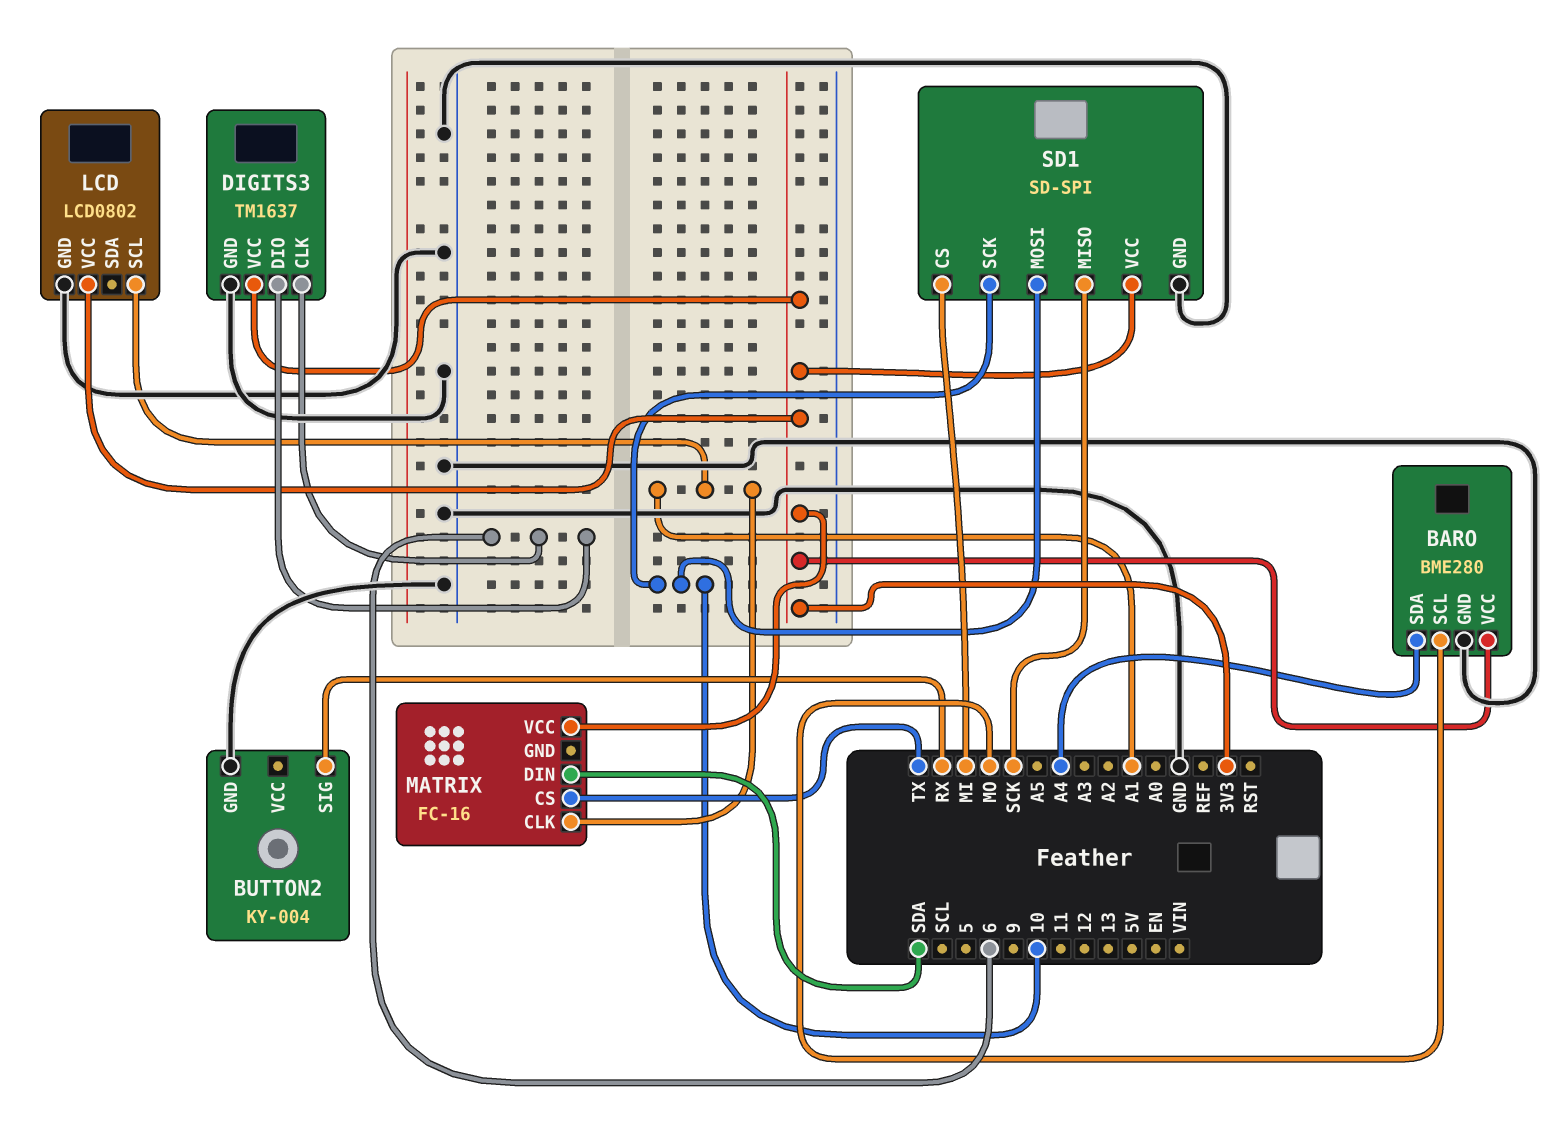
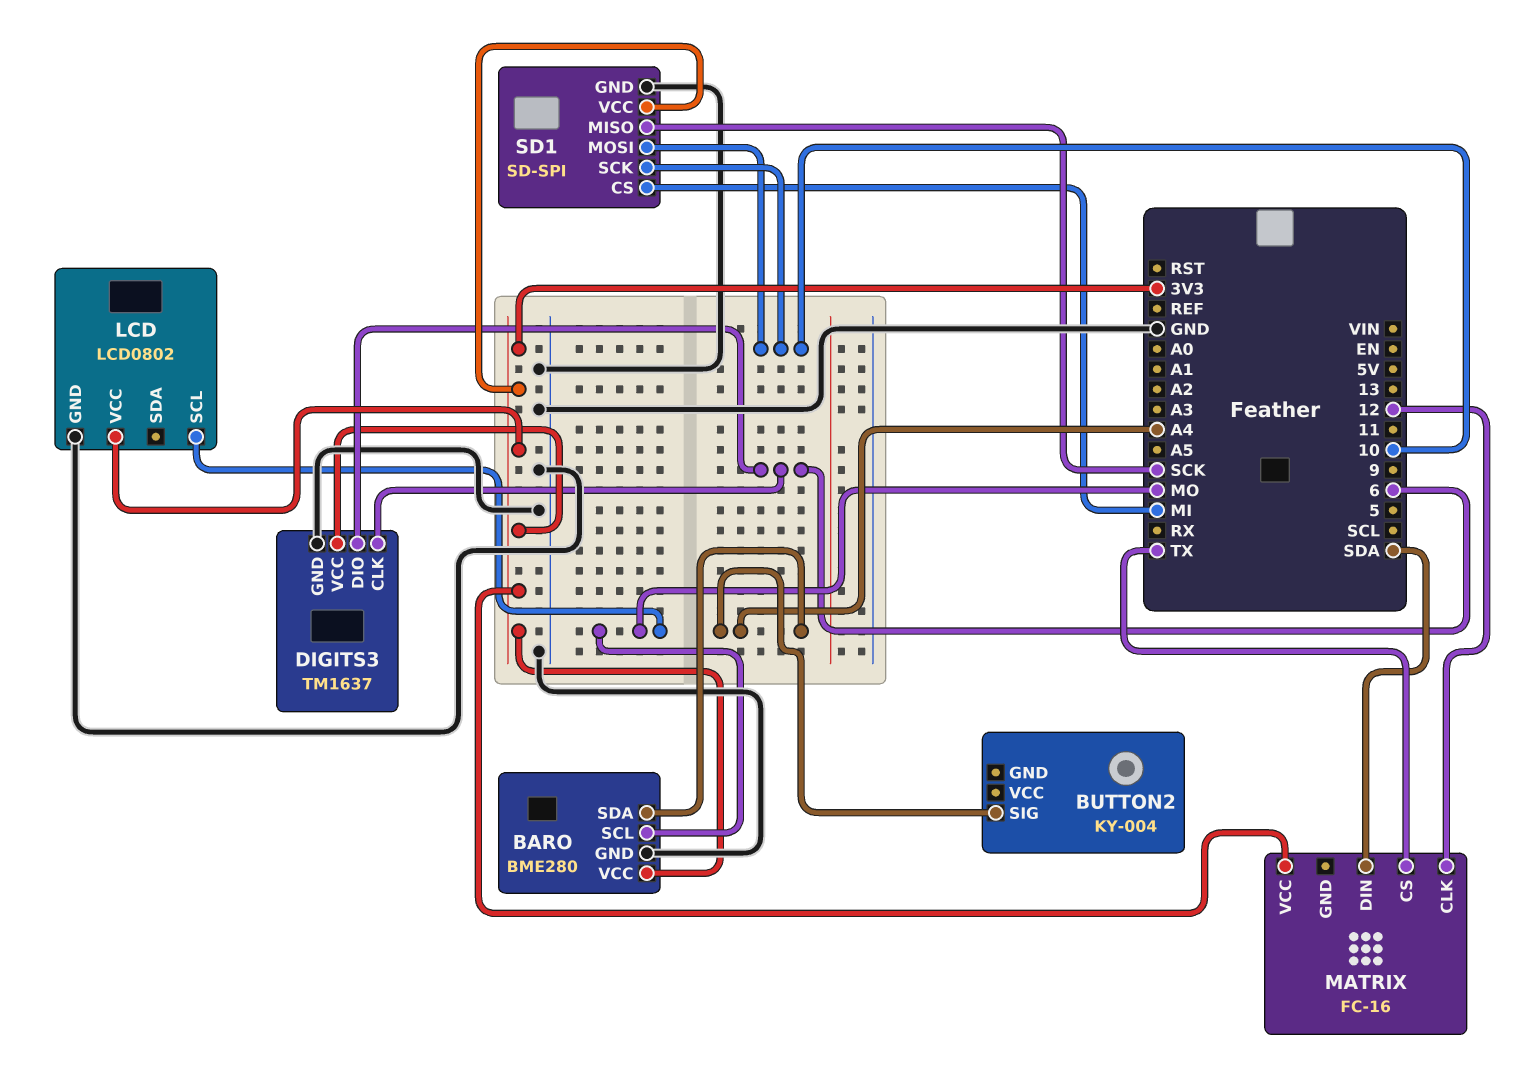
BUTTON2 pin GND: GND -> none
BUTTON2 pin SIG: RX -> A4
LCD pin SCL: A1 -> MO
MATRIX pin CLK: A1 -> 12

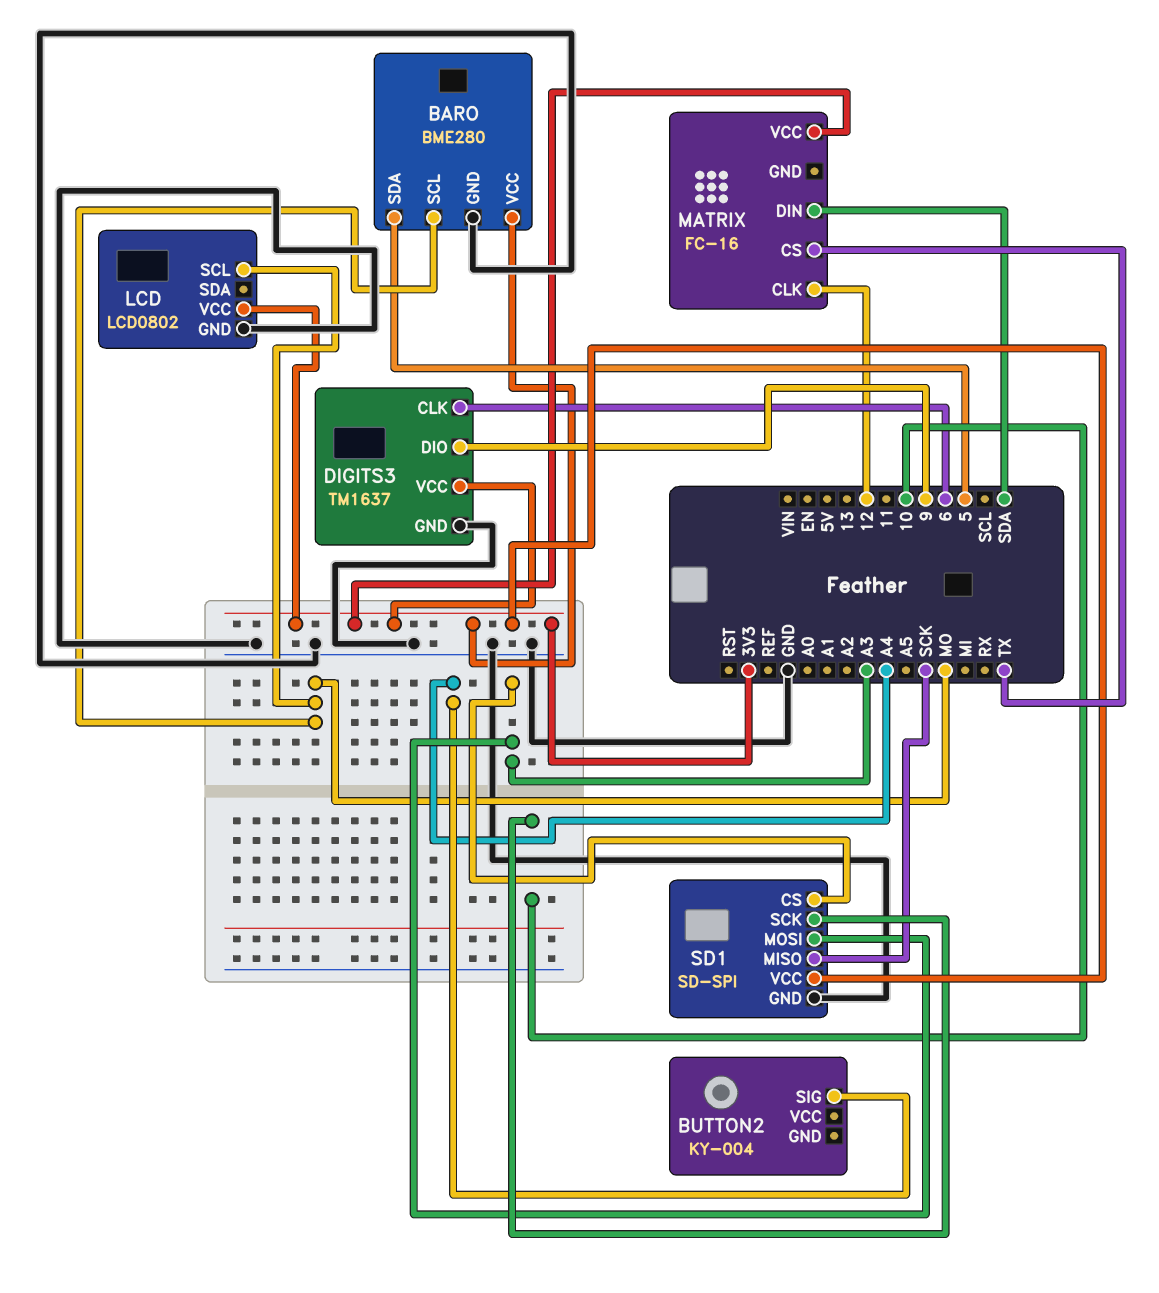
BARO pin SDA: A4 -> 5
DIGITS3 pin DIO: 6 -> 9
SD1 pin CS: MI -> A3
SD1 pin MOSI: 10 -> A3

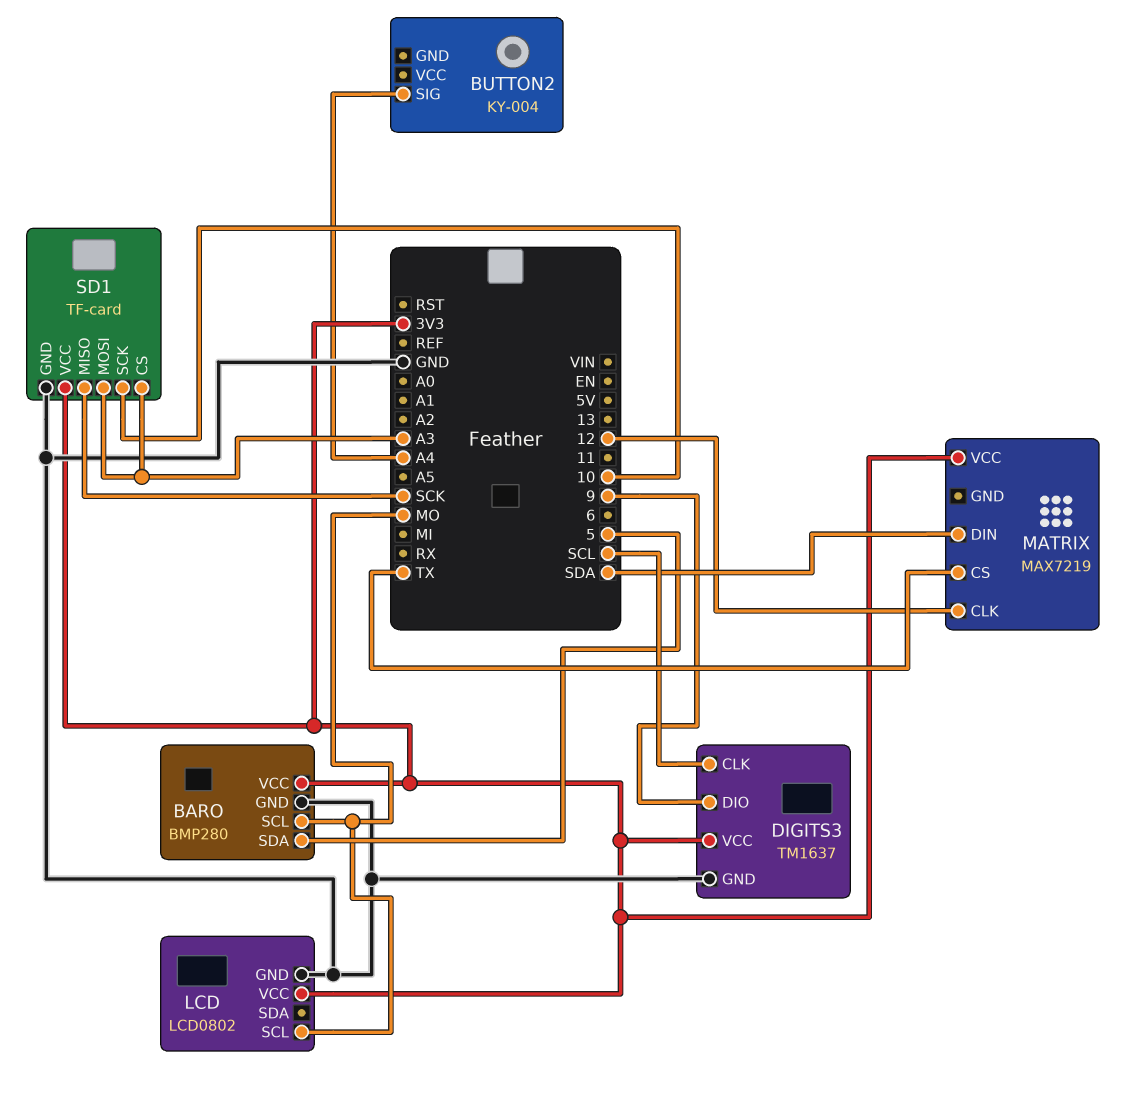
BARO: BME280 -> BMP280
DIGITS3 pin CLK: 6 -> SCL
MATRIX: FC-16 -> MAX7219
SD1: SD-SPI -> TF-card

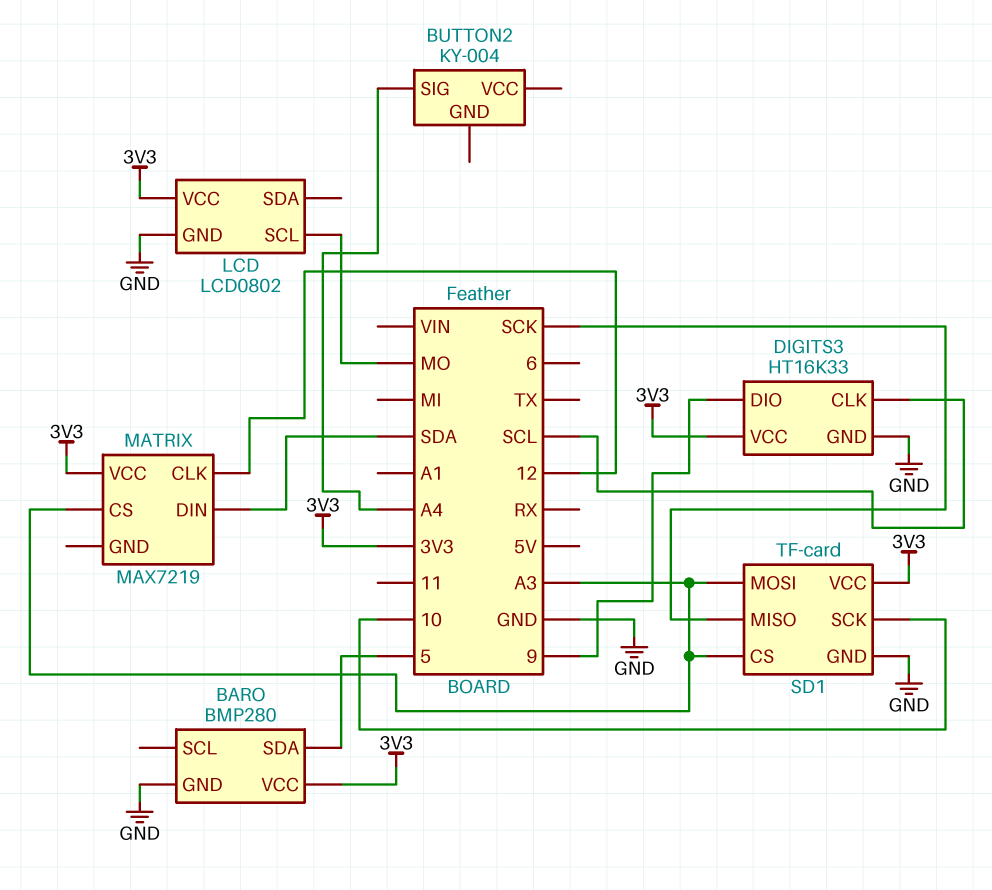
BARO pin SCL: MO -> none
DIGITS3: TM1637 -> HT16K33
MATRIX pin CS: TX -> A3

